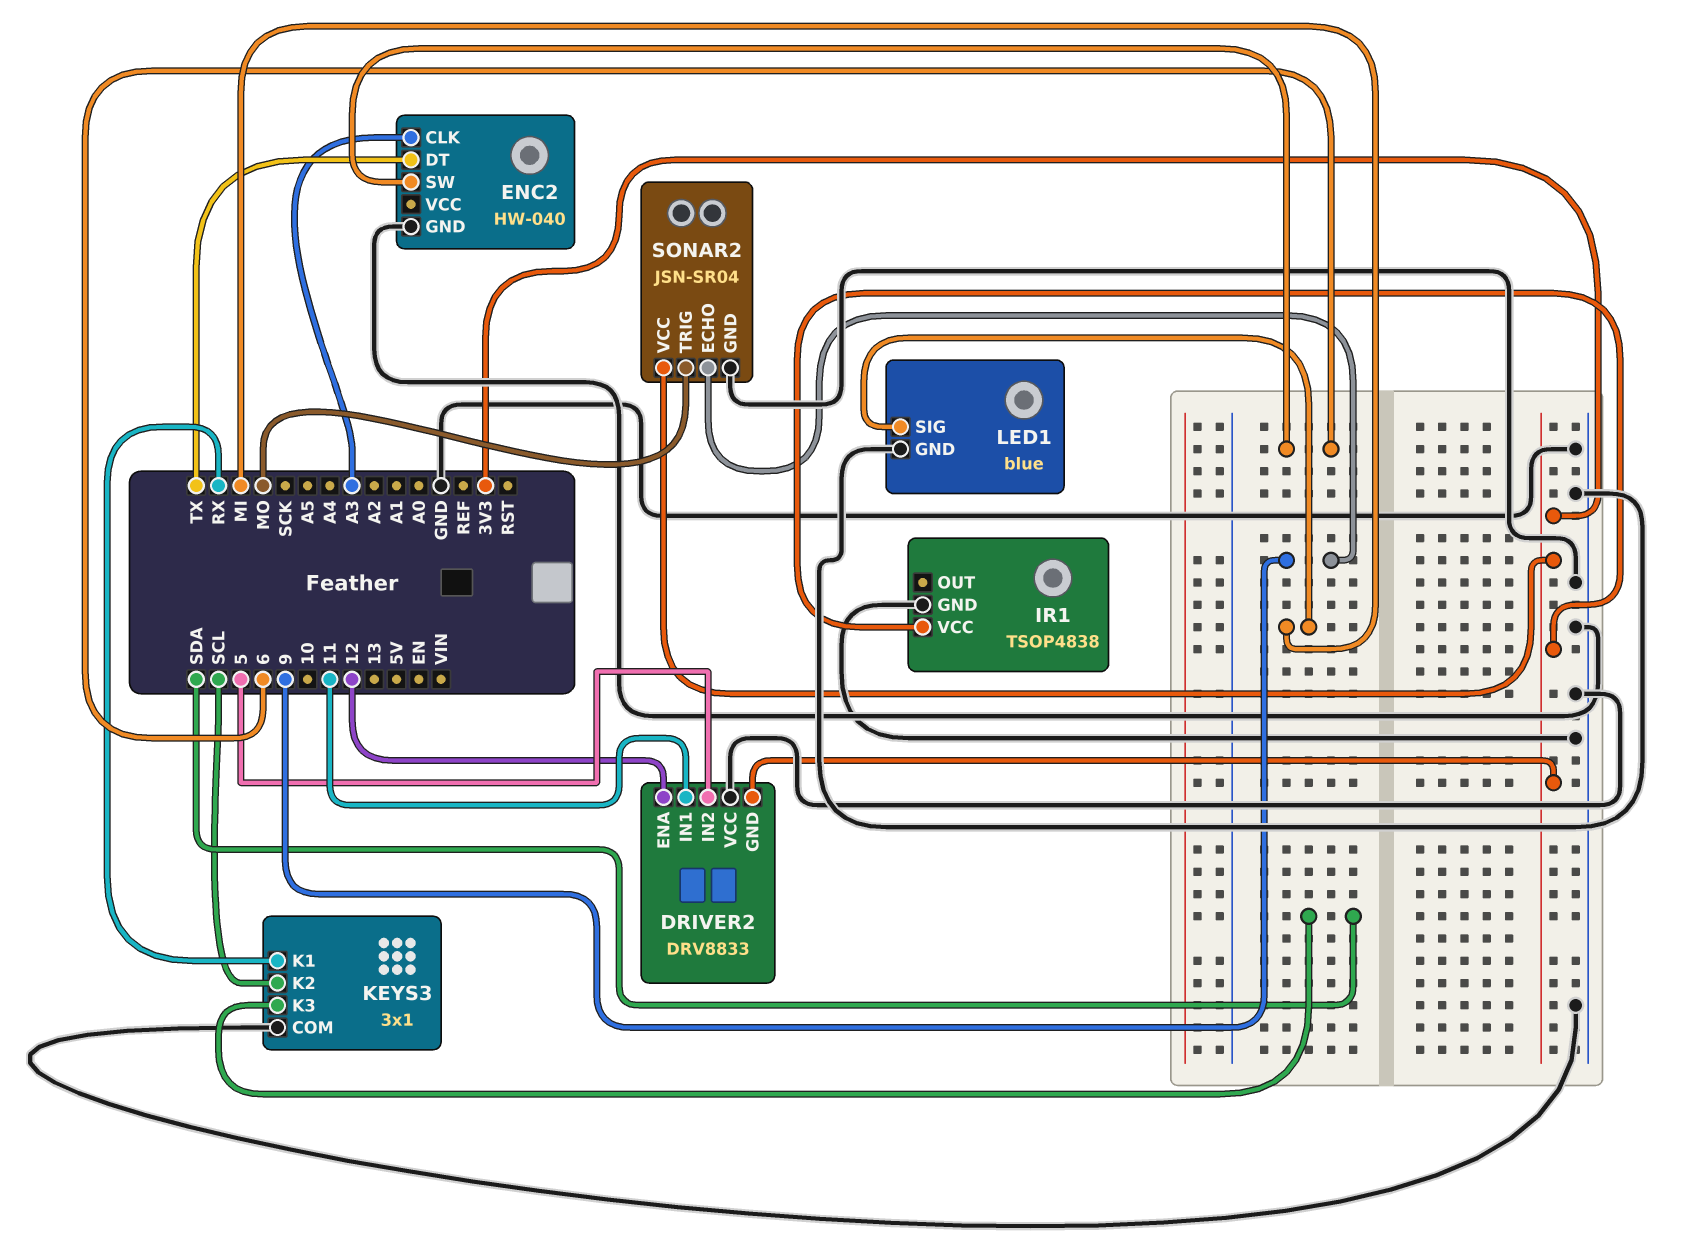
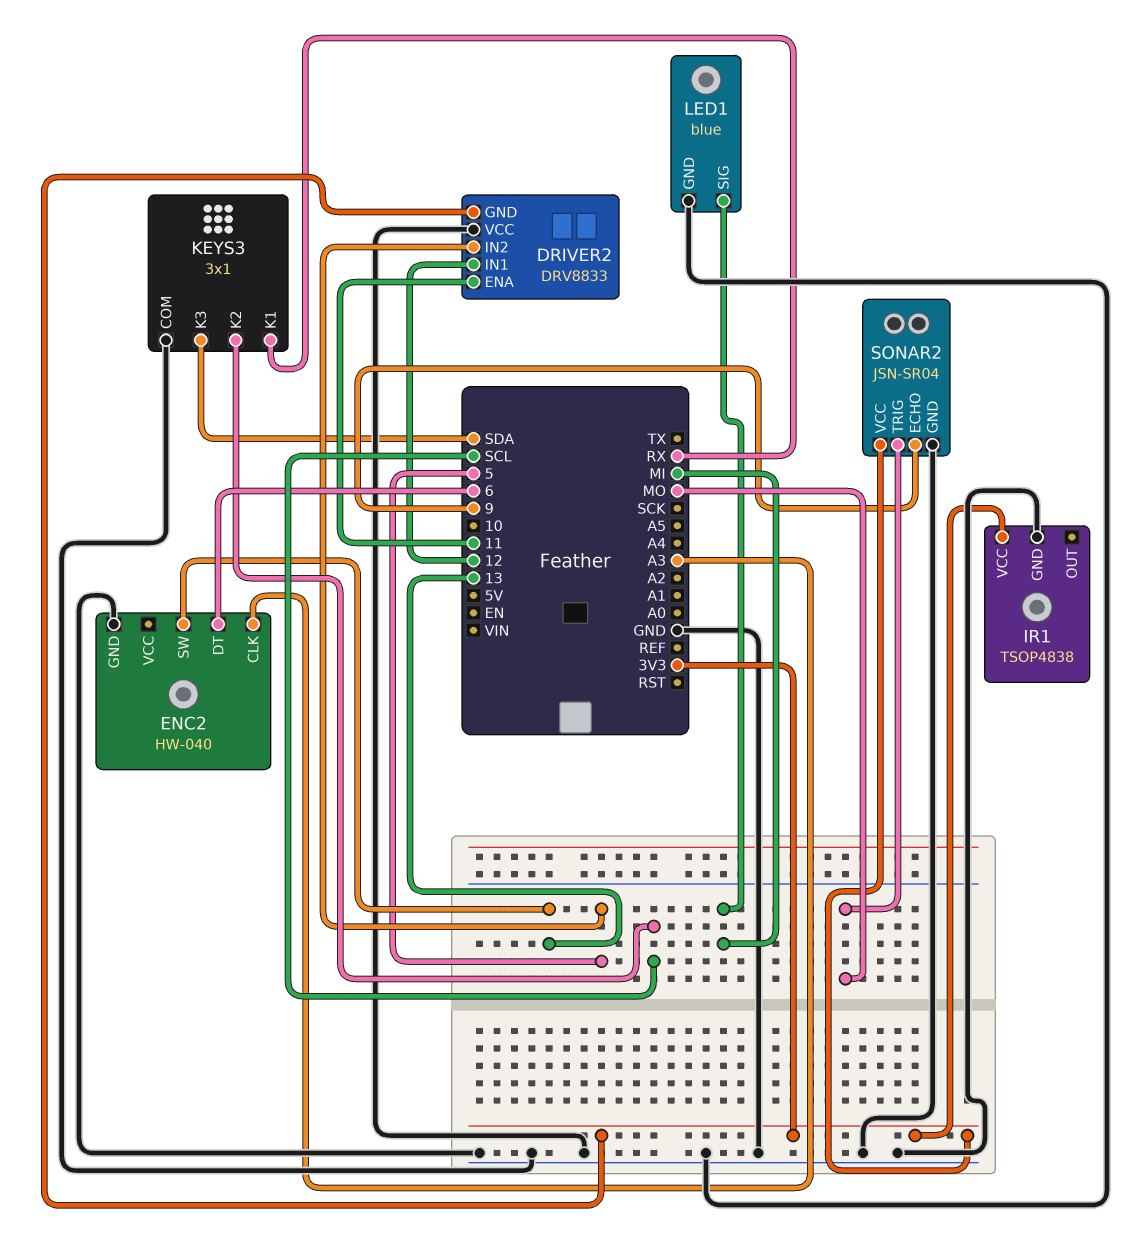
DRIVER2 pin ENA: 12 -> 11
DRIVER2 pin IN1: 11 -> 12
ENC2 pin DT: TX -> 6
ENC2 pin SW: 6 -> 13

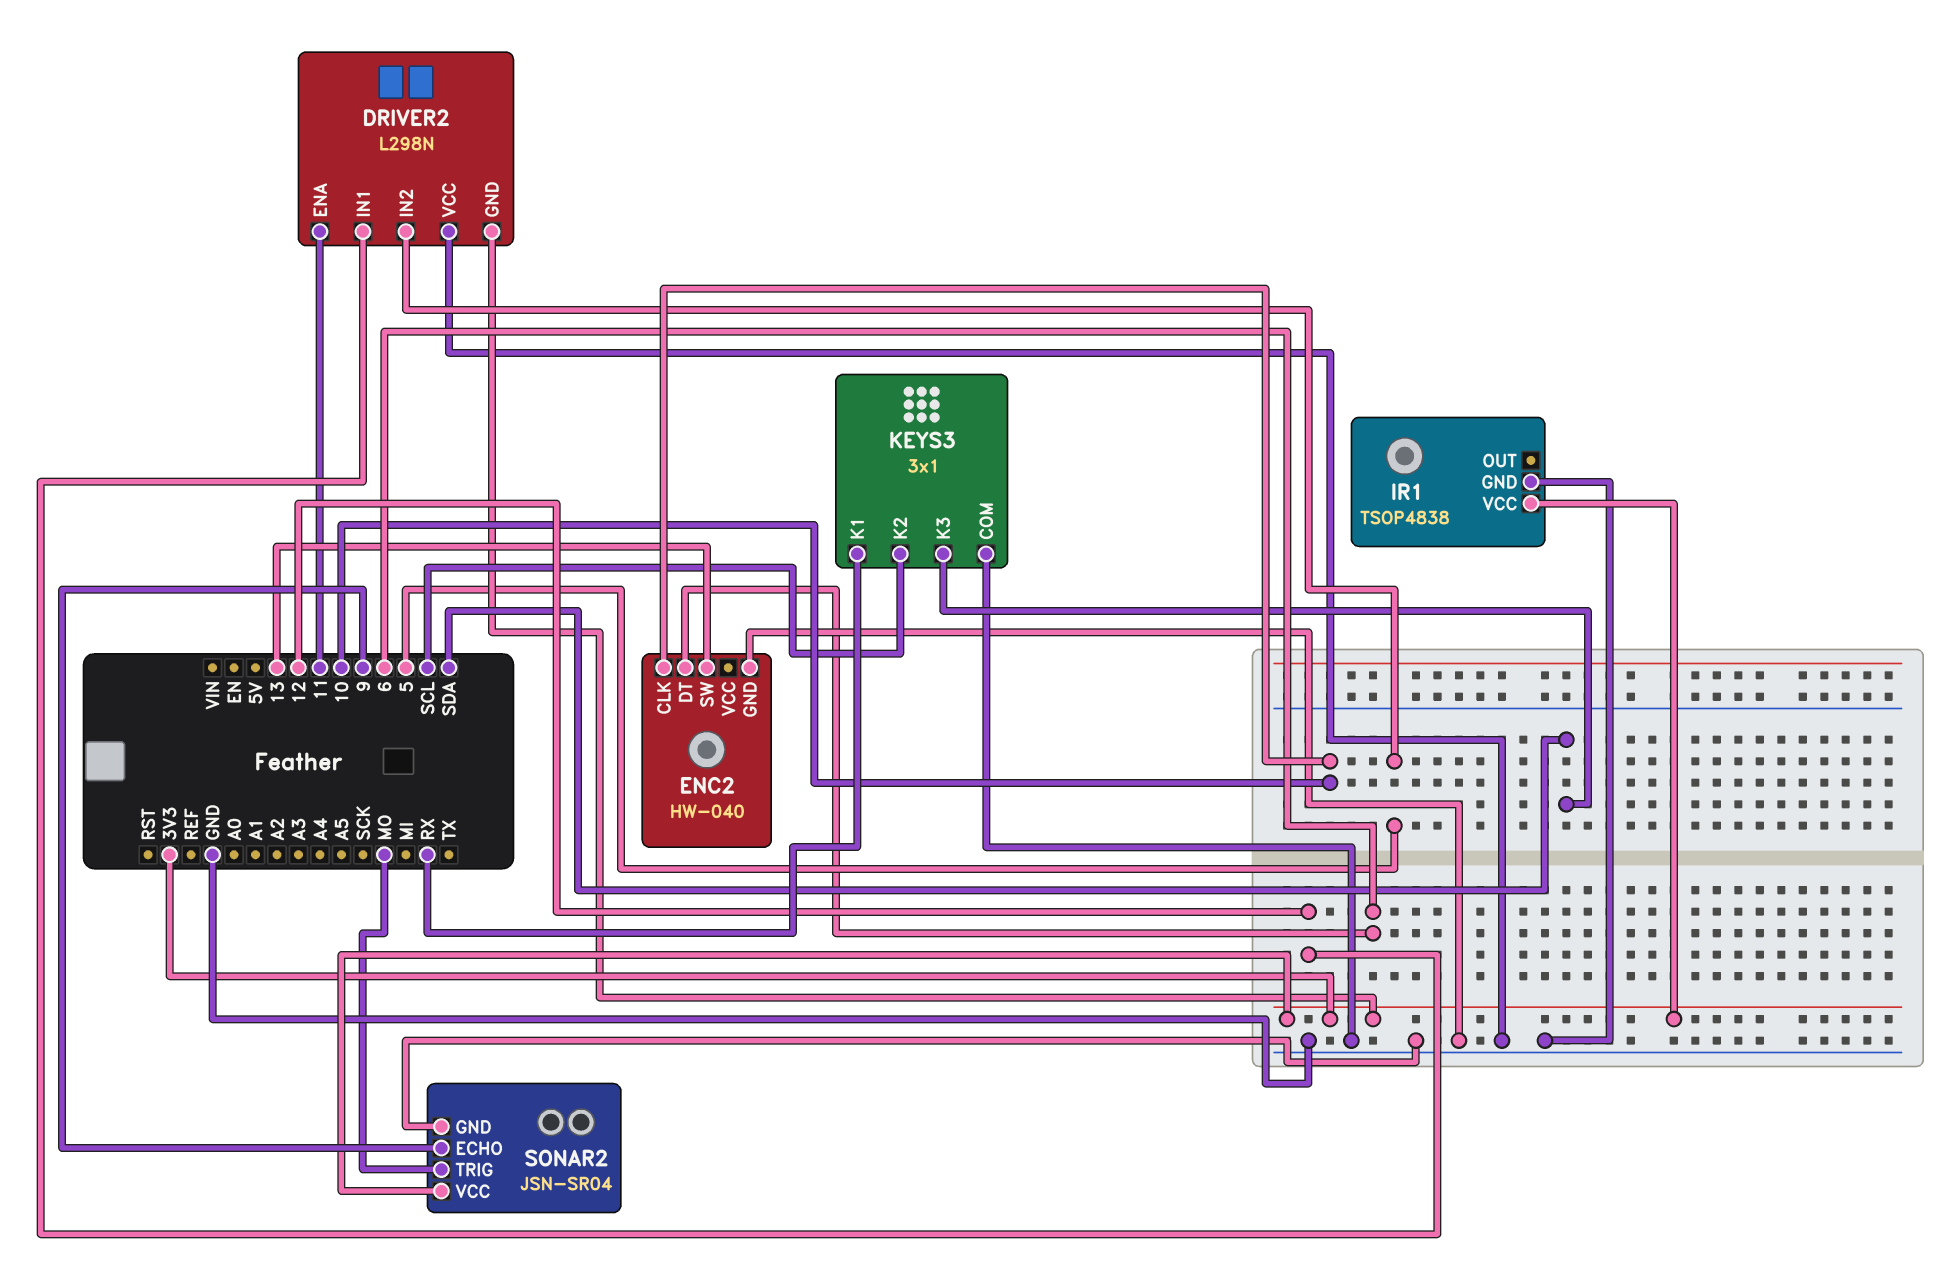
DRIVER2: DRV8833 -> L298N
ENC2 pin CLK: A3 -> 10
LED1: blue -> none
LED1 pin GND: GND -> none
LED1 pin SIG: MI -> none

